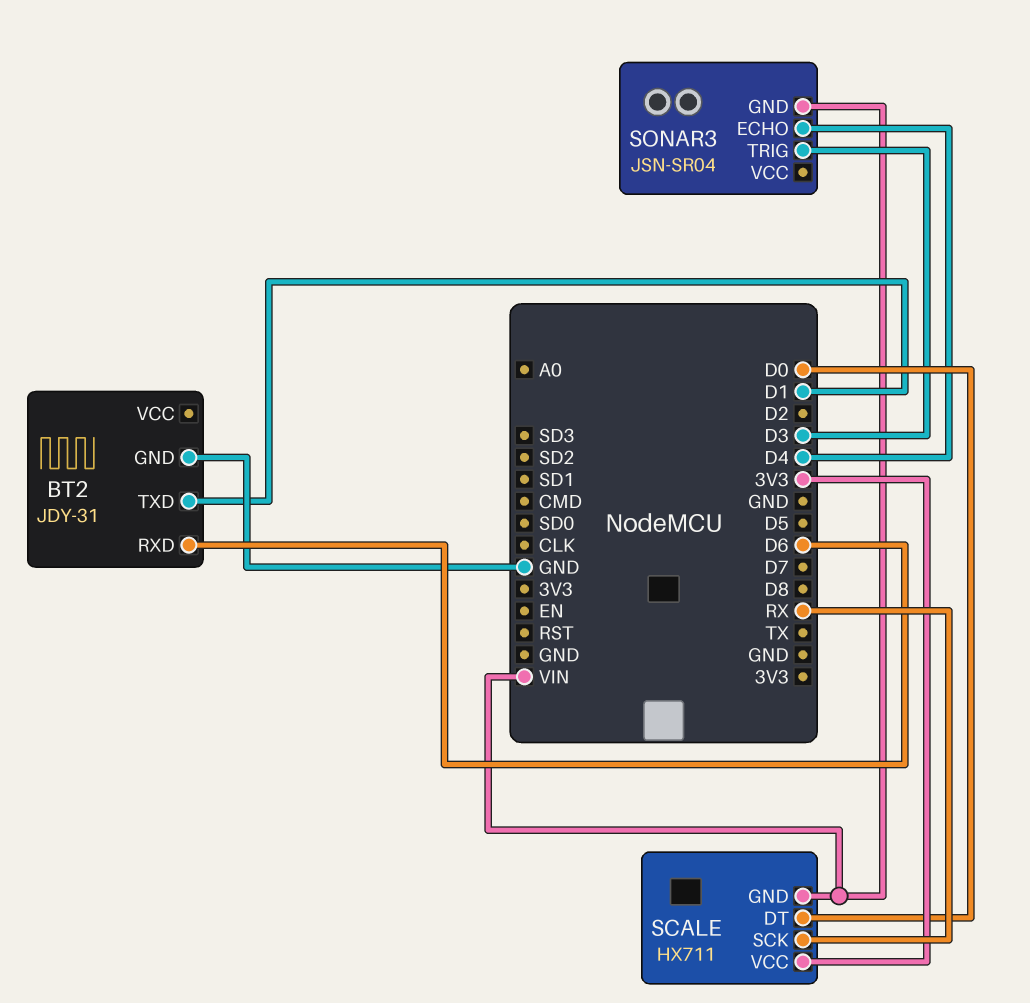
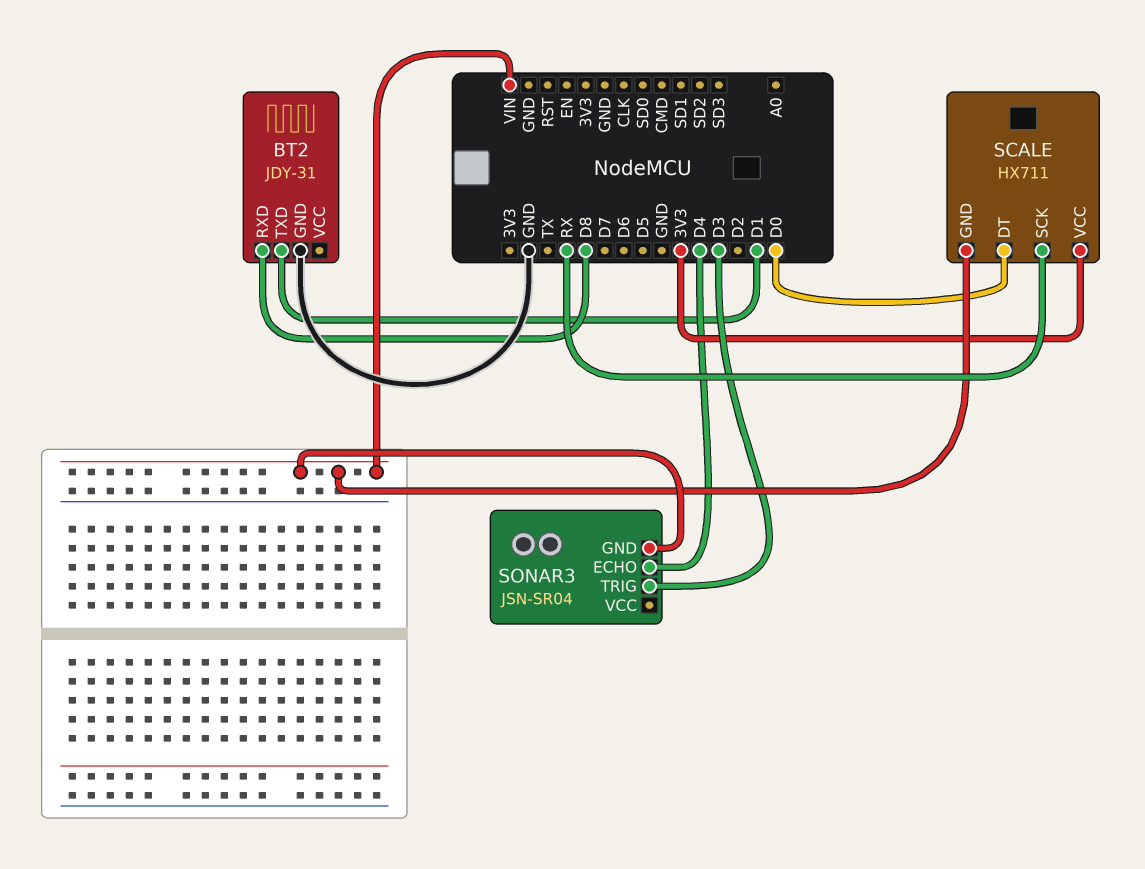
BT2 pin RXD: D6 -> D8

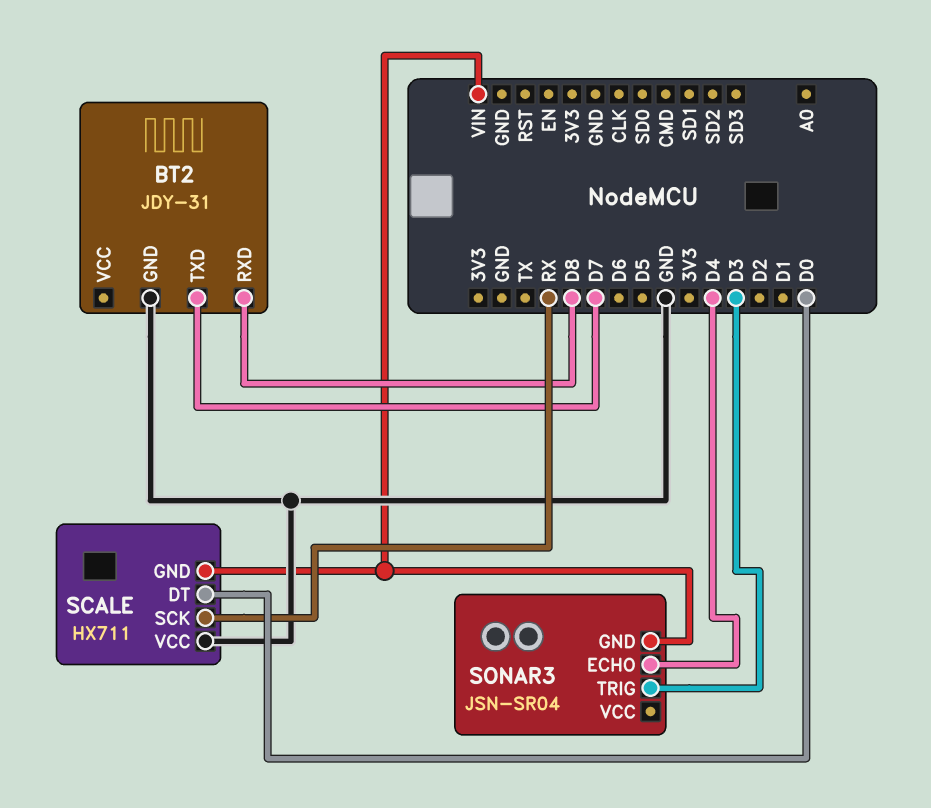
BT2 pin TXD: D1 -> D7
SCALE pin VCC: 3V3 -> GND

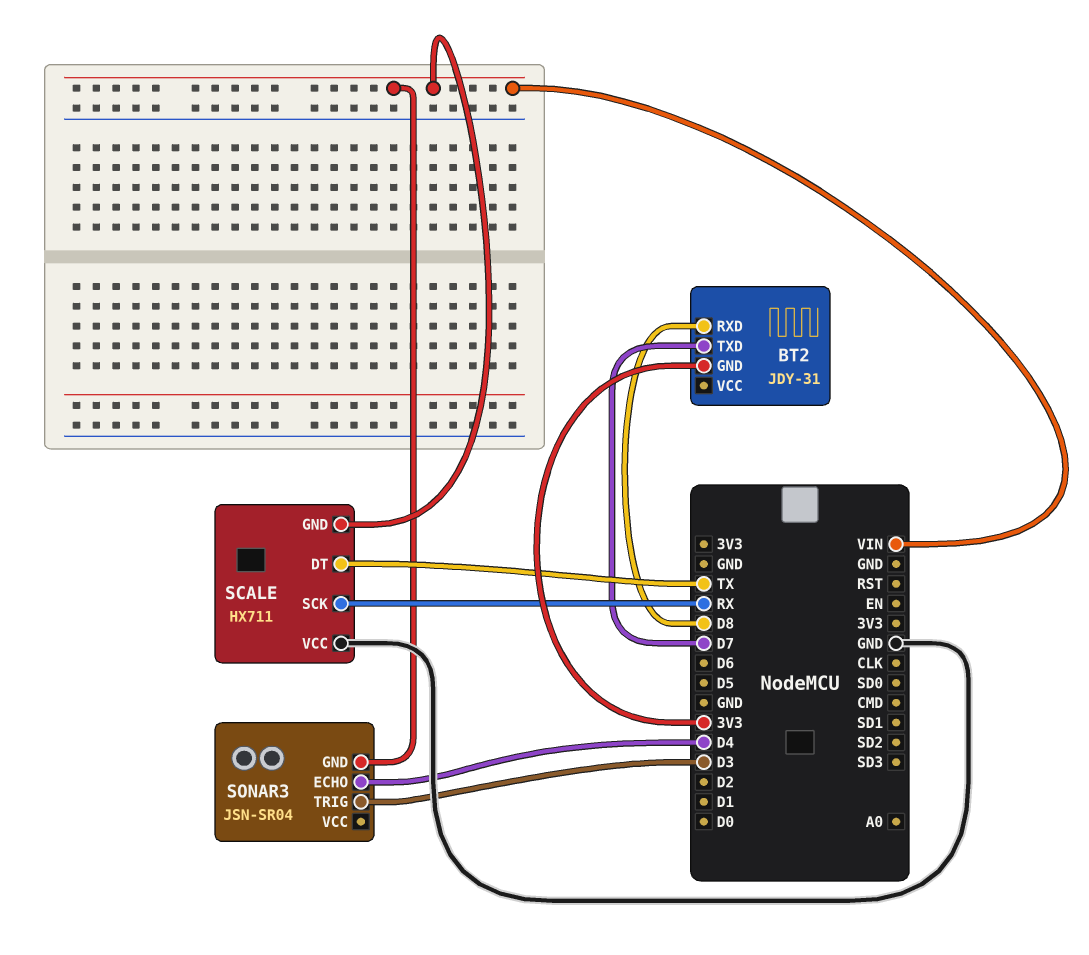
BT2 pin GND: GND -> 3V3
SCALE pin DT: D0 -> TX

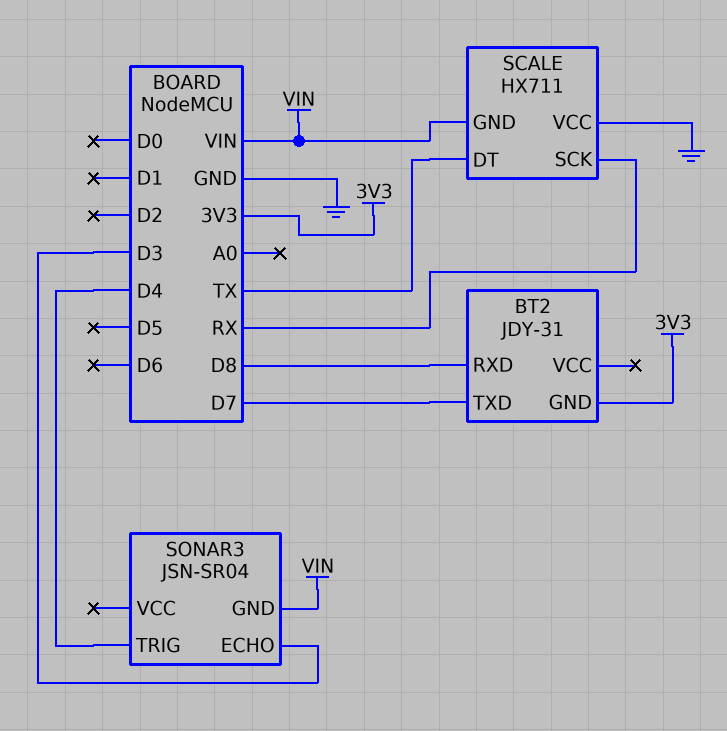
SONAR3 pin ECHO: D4 -> D3
SONAR3 pin TRIG: D3 -> D4

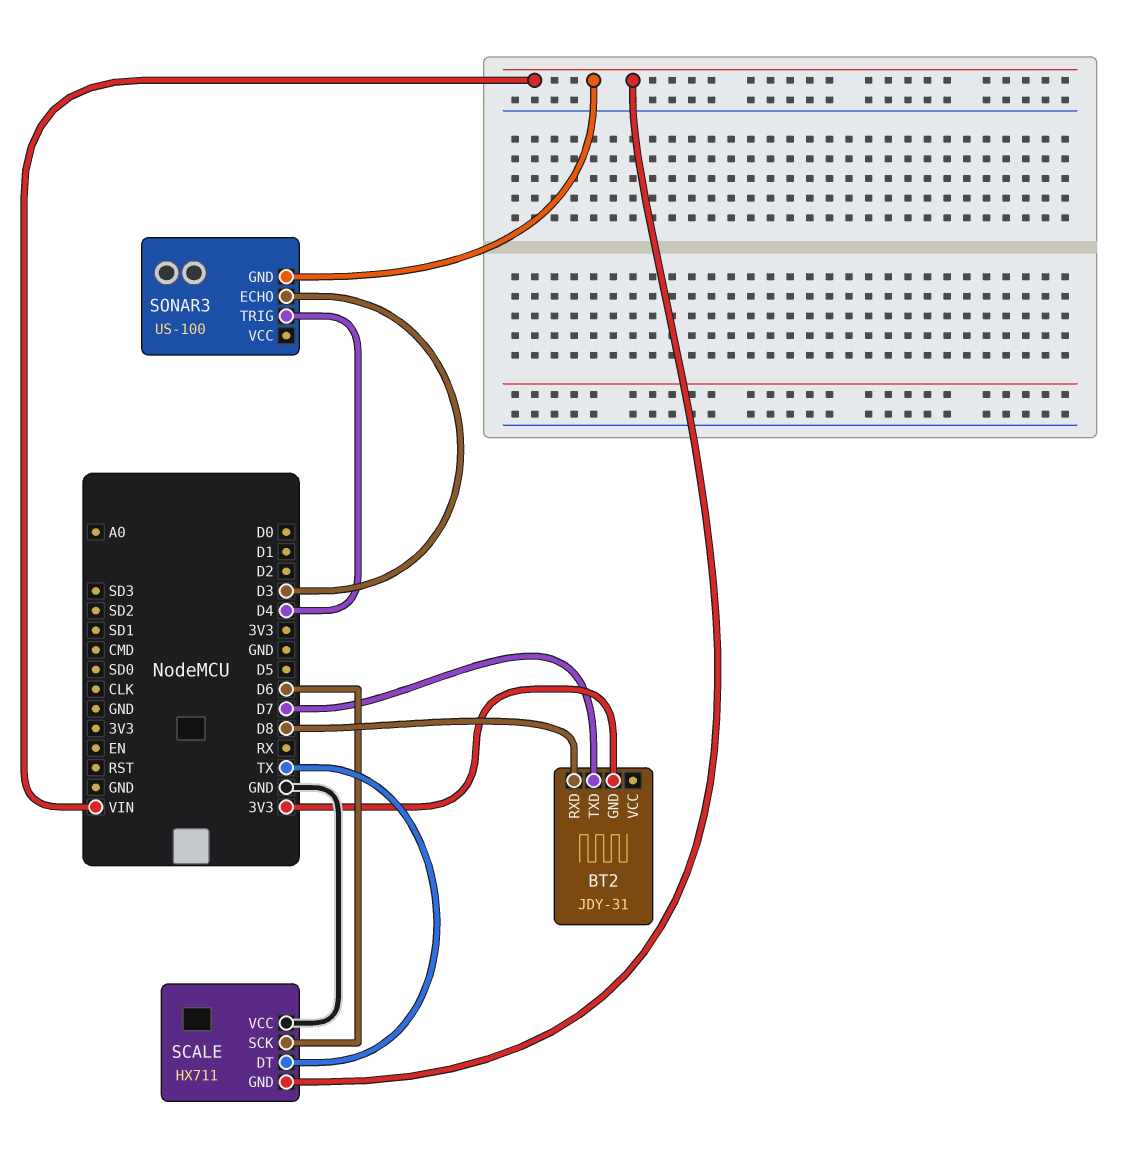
SCALE pin SCK: RX -> D6
SONAR3: JSN-SR04 -> US-100

